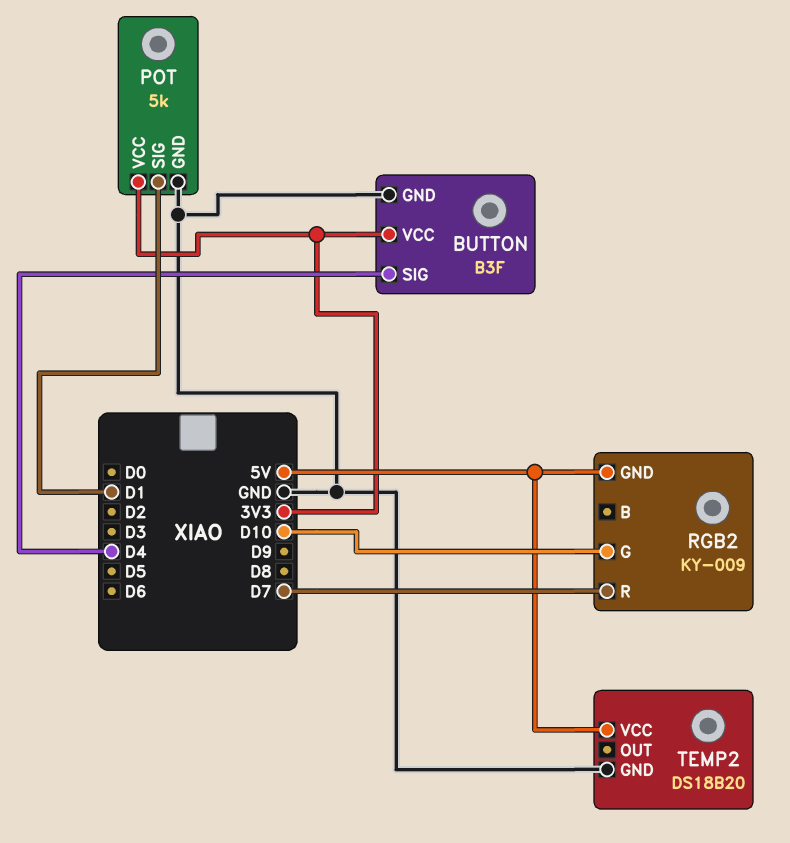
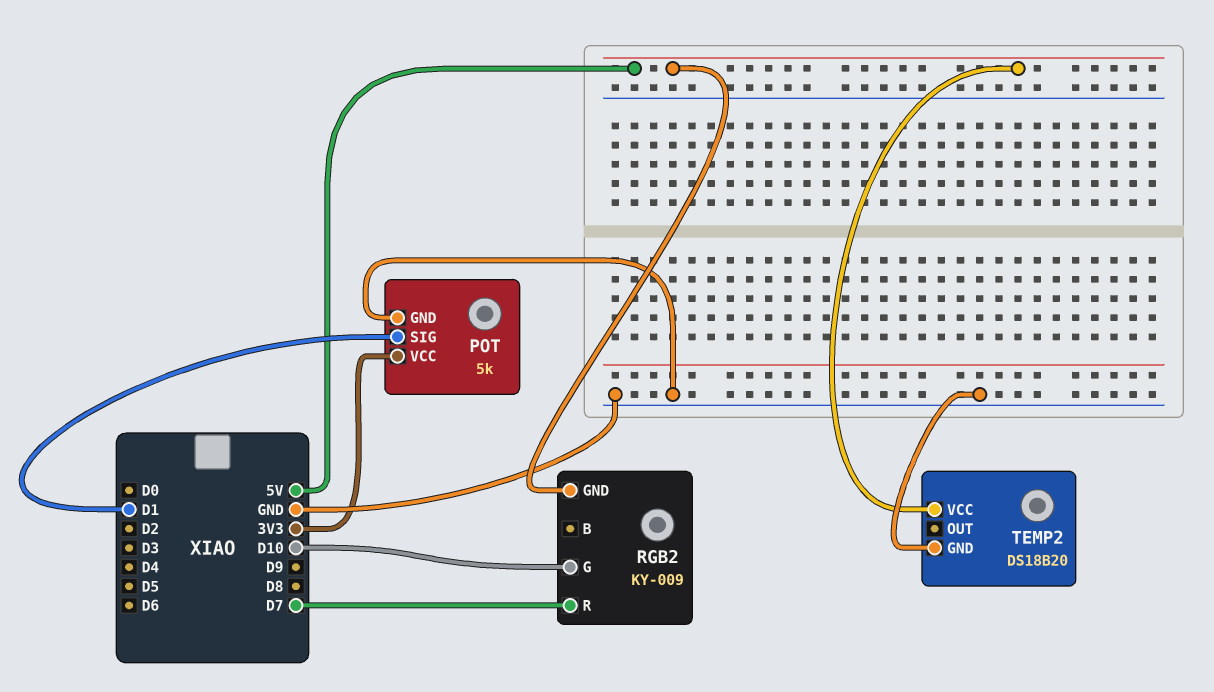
BUTTON: B3F -> none
BUTTON pin GND: GND -> none
BUTTON pin SIG: D4 -> none
BUTTON pin VCC: 3V3 -> none

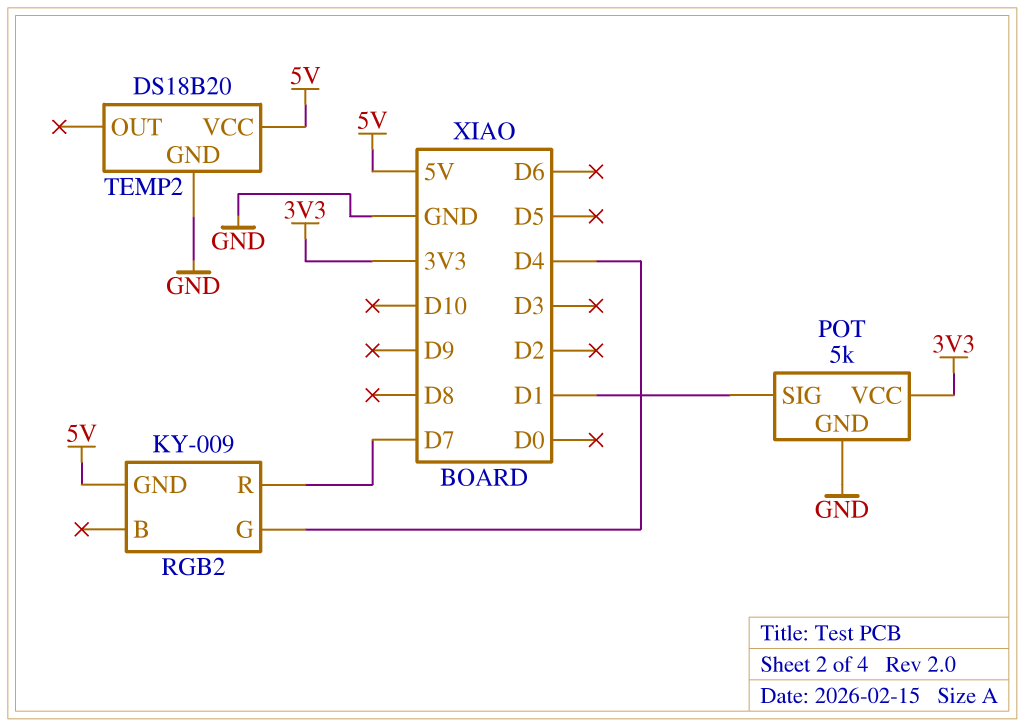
RGB2 pin G: D10 -> D4

